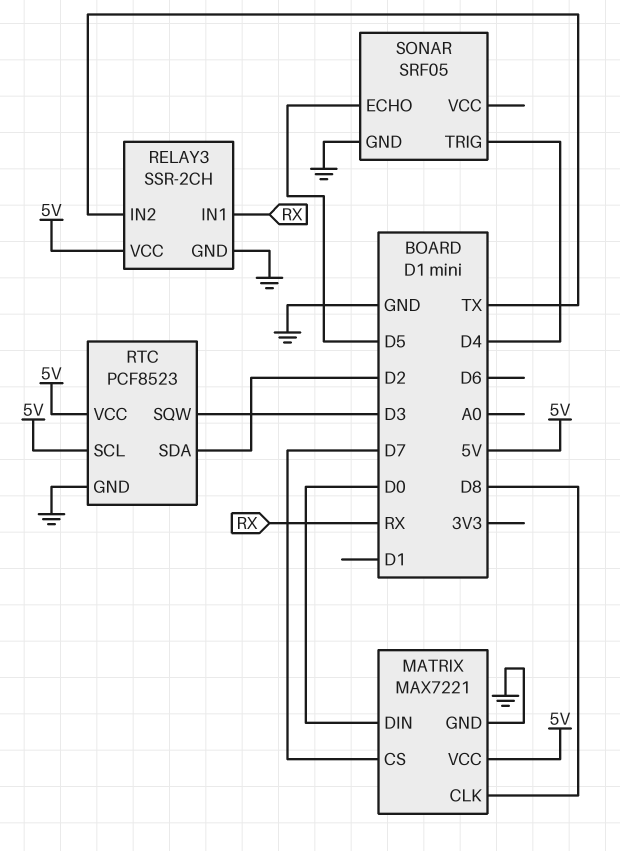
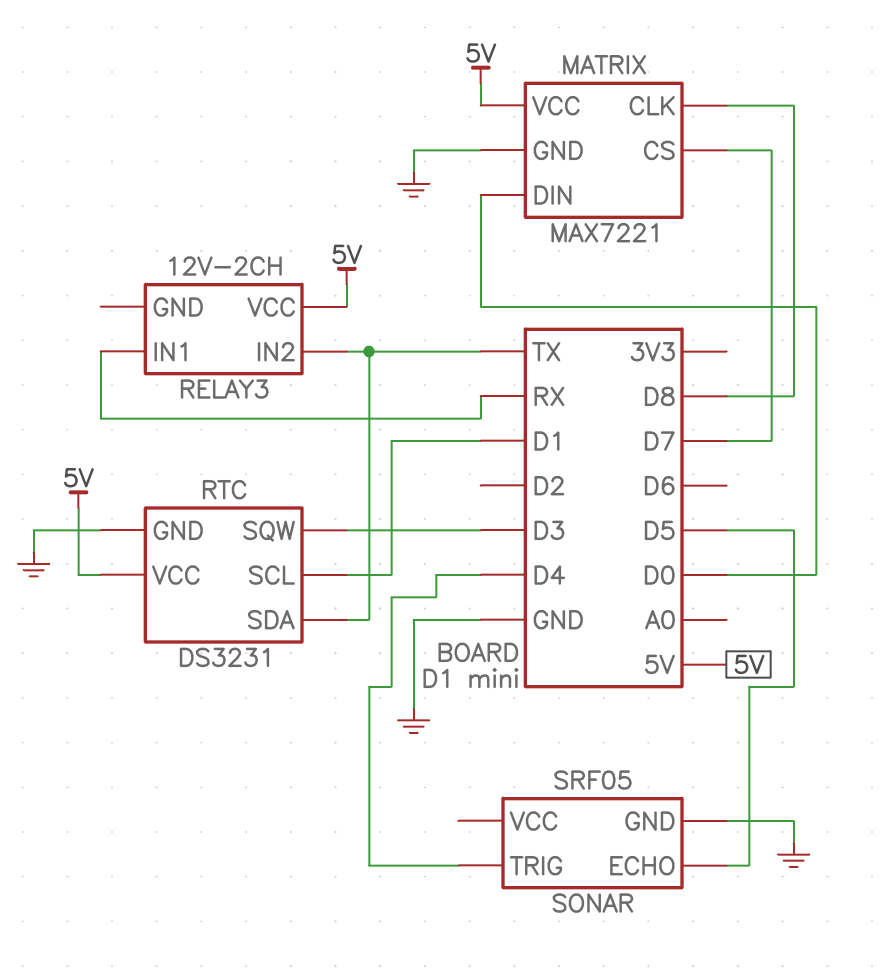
RELAY3: SSR-2CH -> 12V-2CH
RELAY3 pin GND: GND -> none
RTC: PCF8523 -> DS3231
RTC pin SCL: 5V -> D1
RTC pin SDA: D2 -> TX

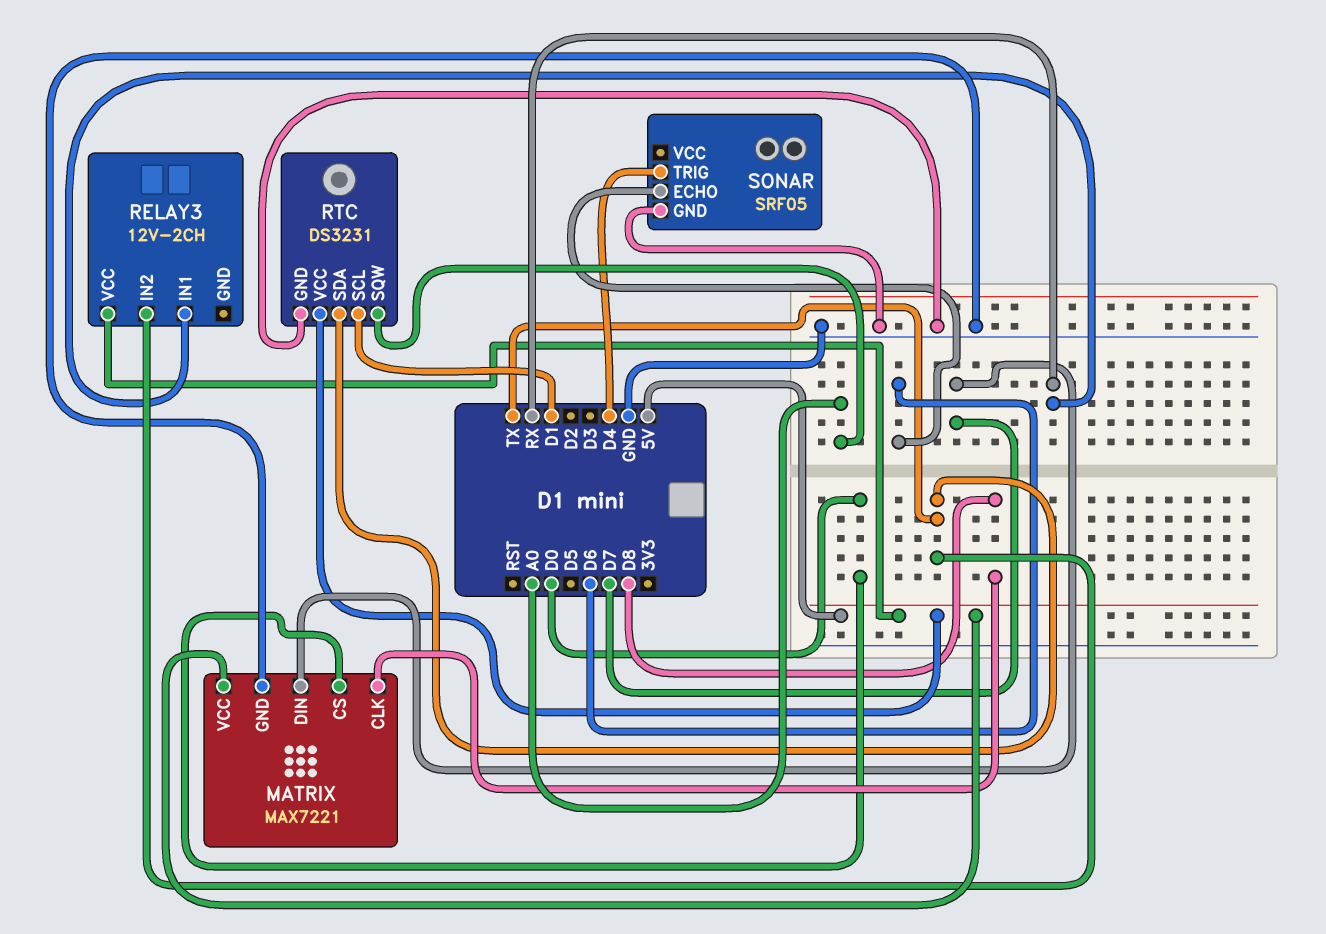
MATRIX pin CS: D7 -> D0
MATRIX pin DIN: D0 -> D7
RTC pin SQW: D3 -> A0
SONAR pin ECHO: D5 -> D6

